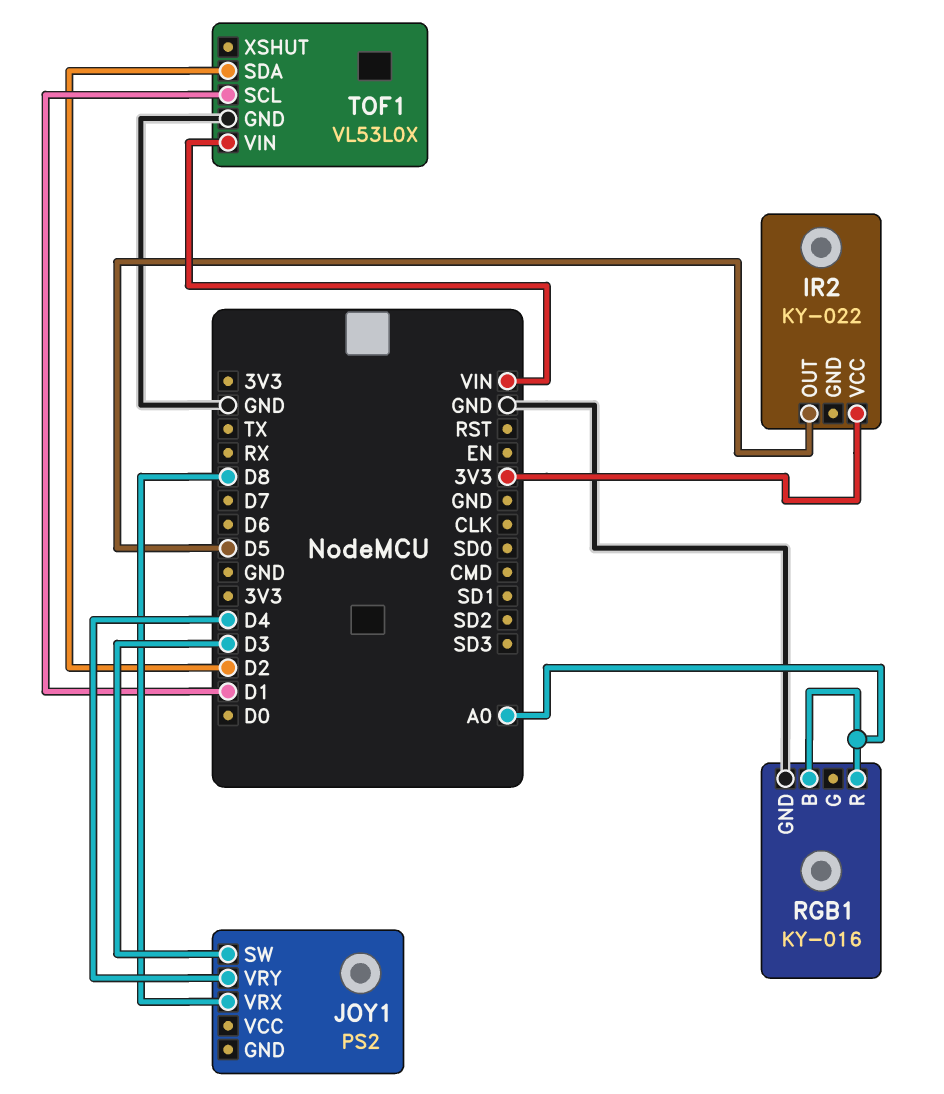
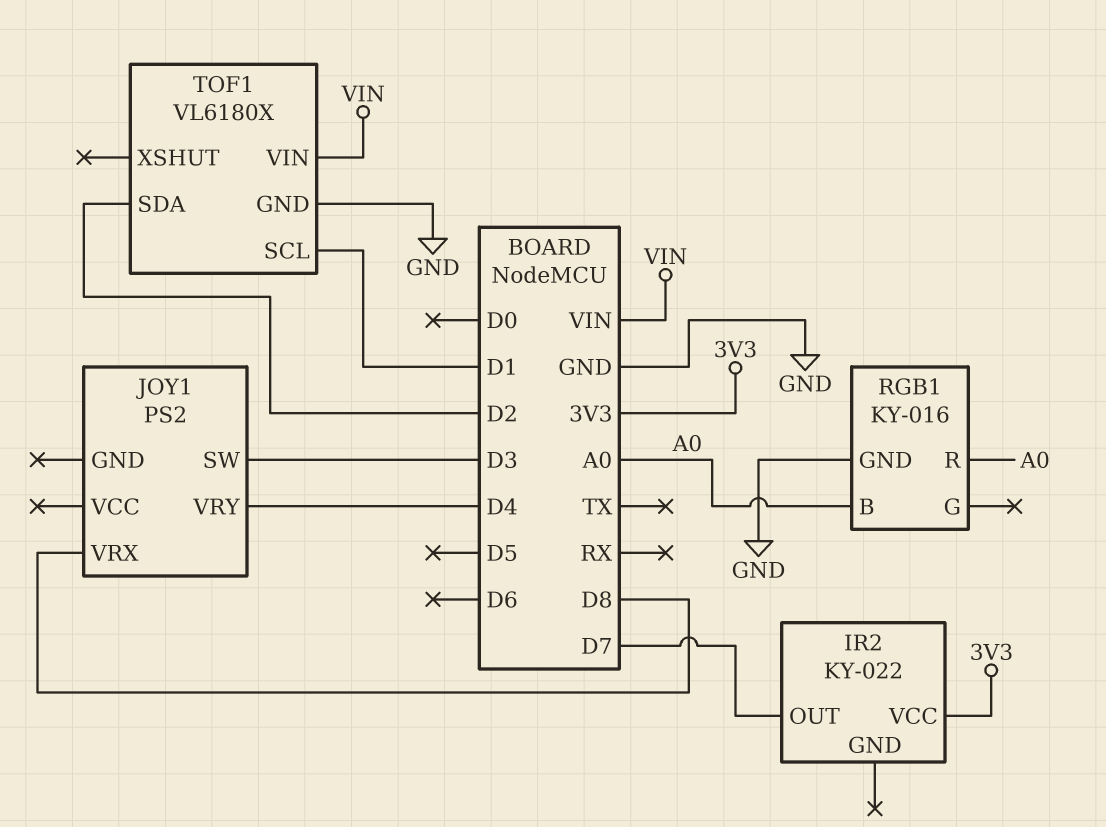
IR2 pin OUT: D5 -> D7
TOF1: VL53L0X -> VL6180X

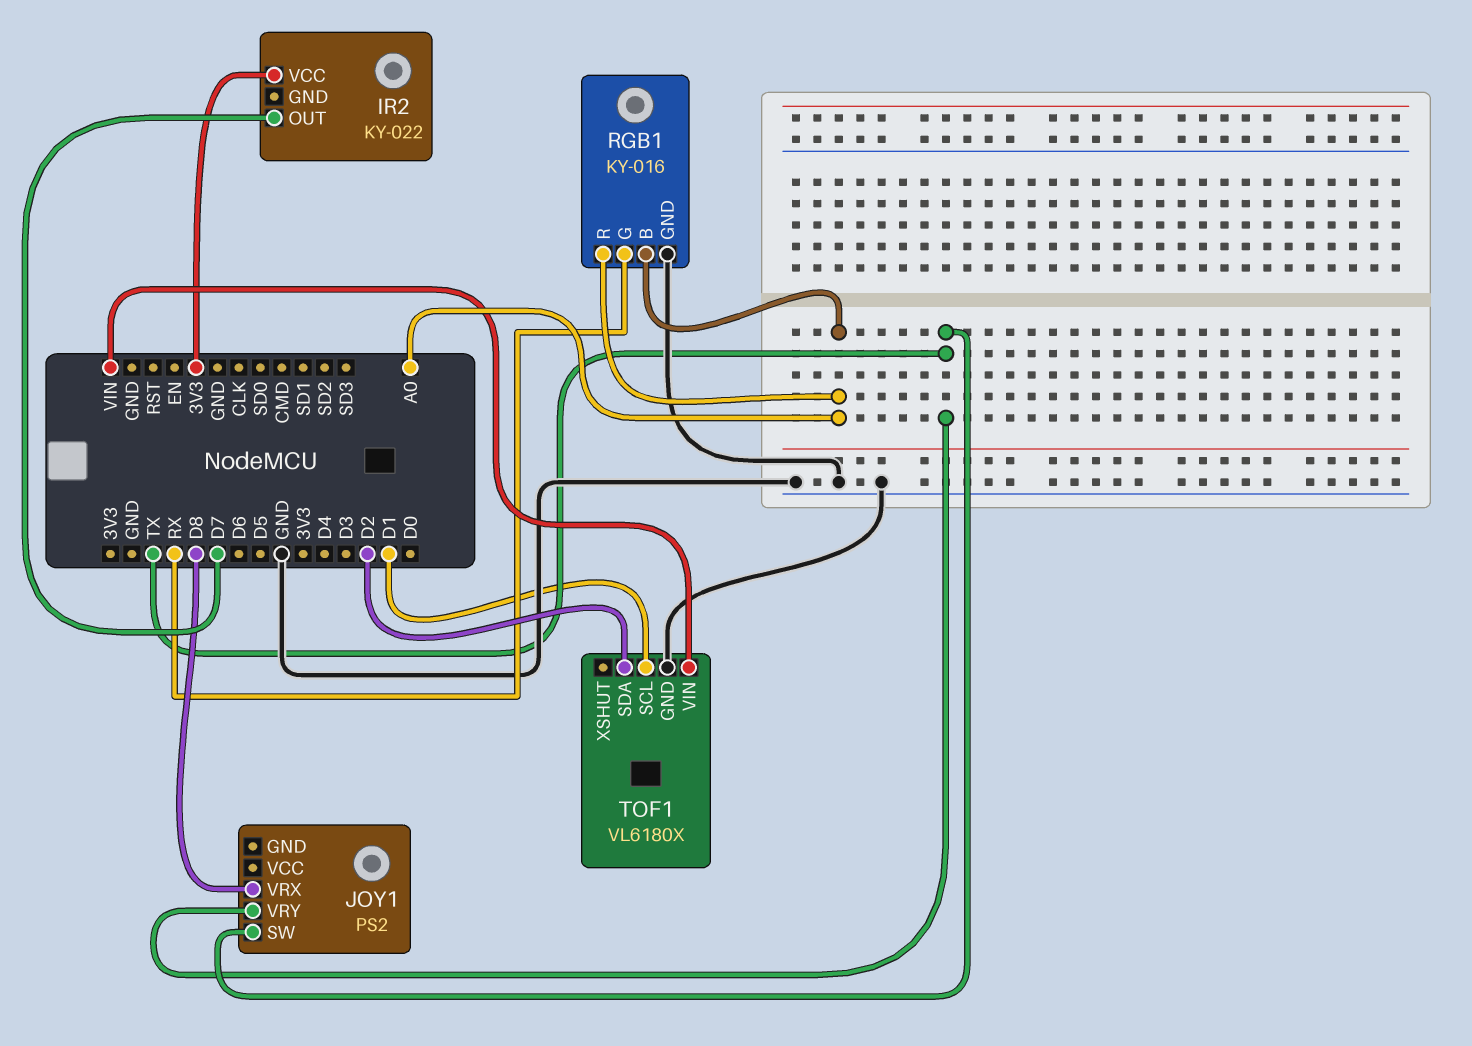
JOY1 pin SW: D3 -> TX
JOY1 pin VRY: D4 -> TX
RGB1 pin G: none -> RX

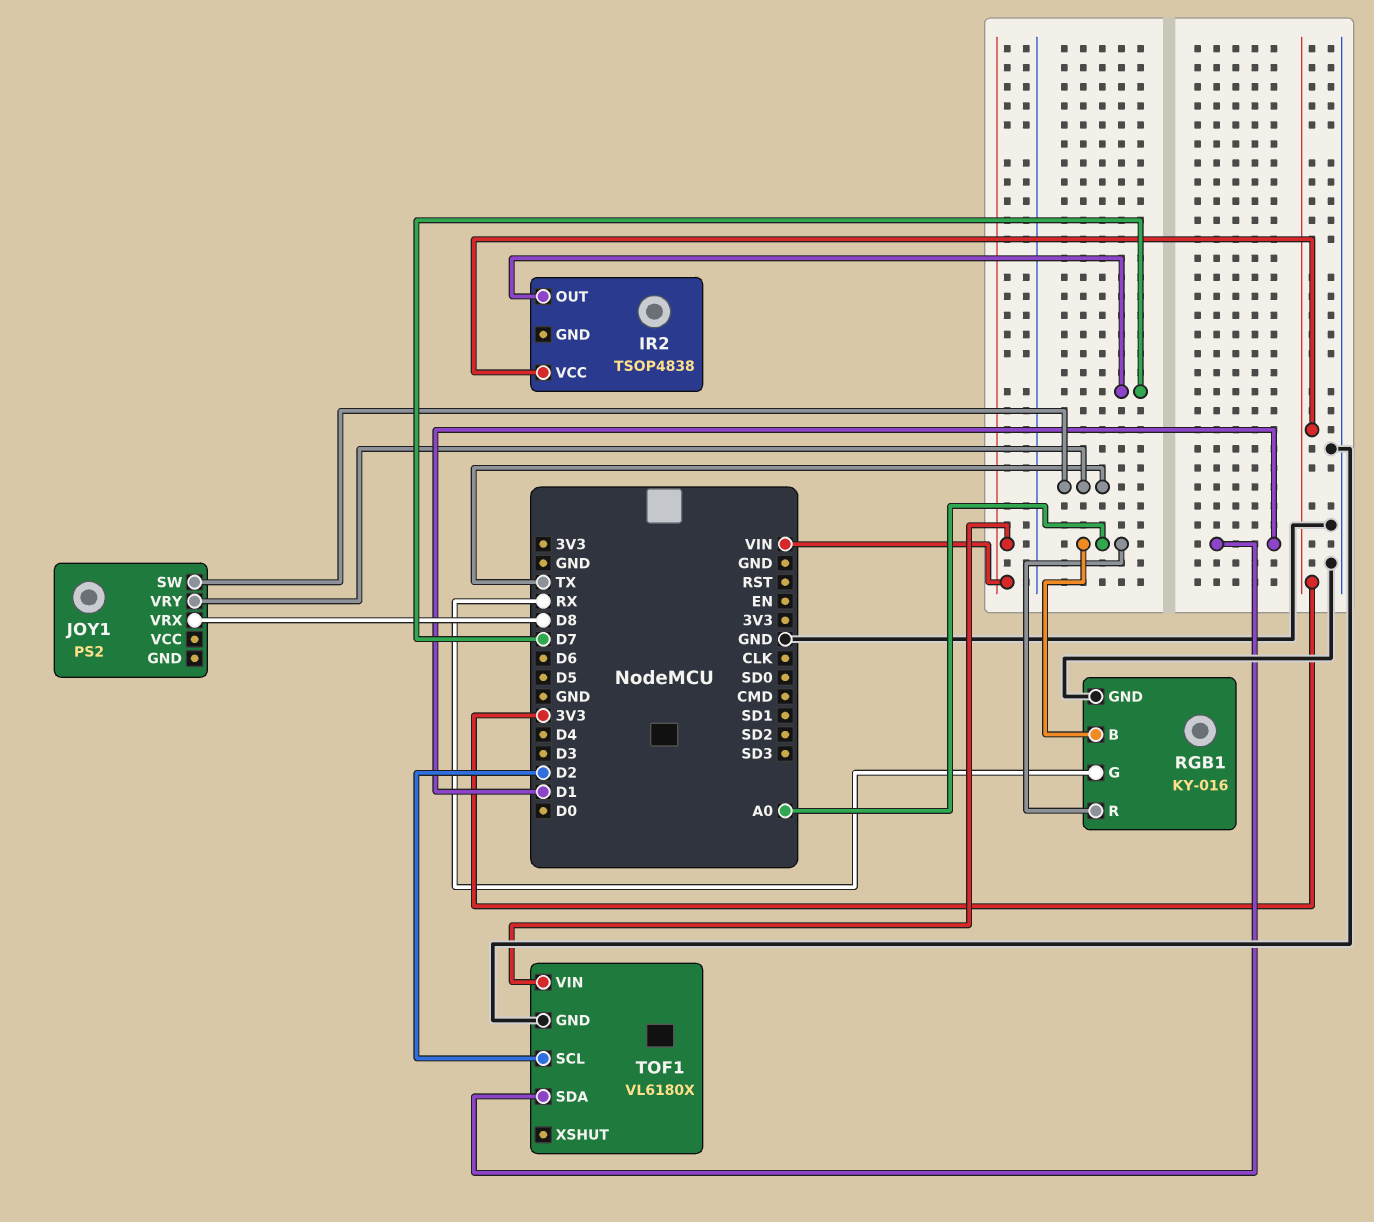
IR2: KY-022 -> TSOP4838
TOF1 pin SCL: D1 -> D2
TOF1 pin SDA: D2 -> D1

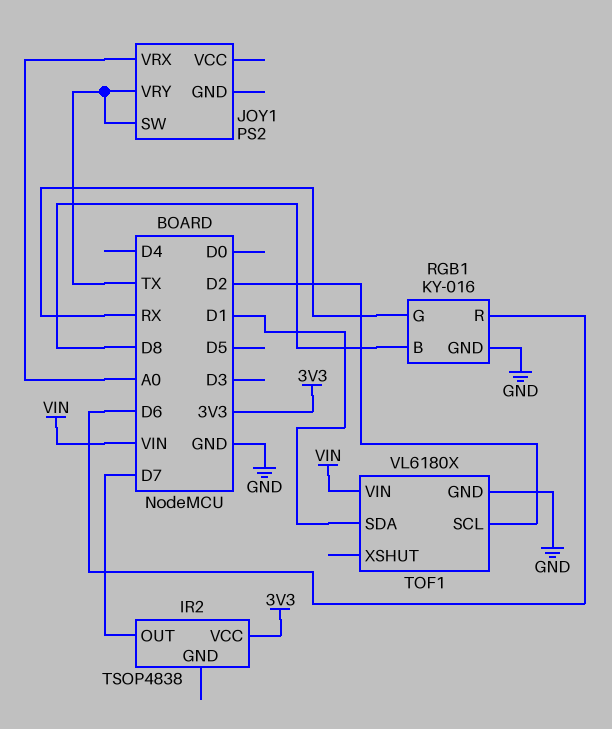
JOY1 pin VRX: D8 -> A0
RGB1 pin B: A0 -> D8
RGB1 pin R: A0 -> D6

